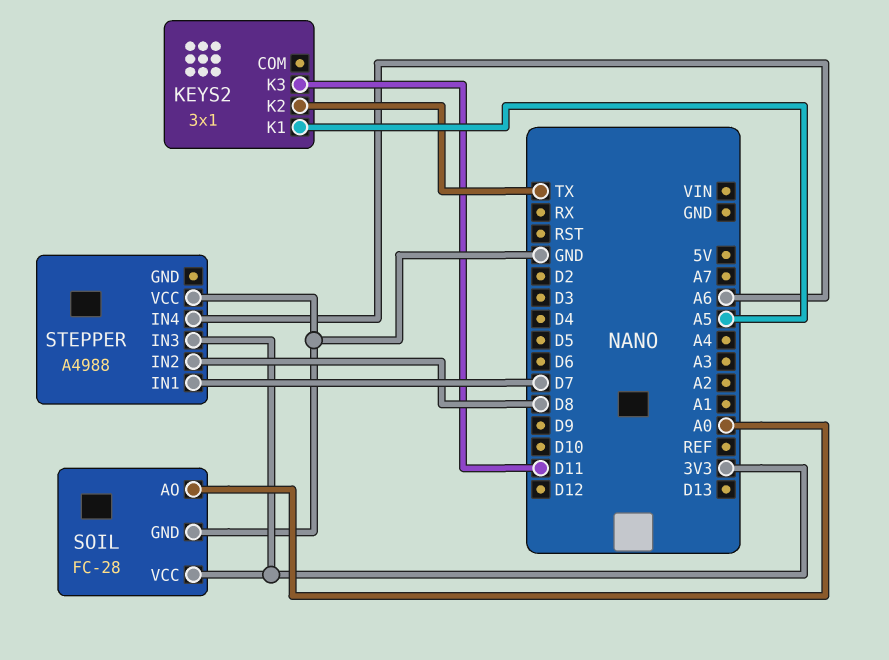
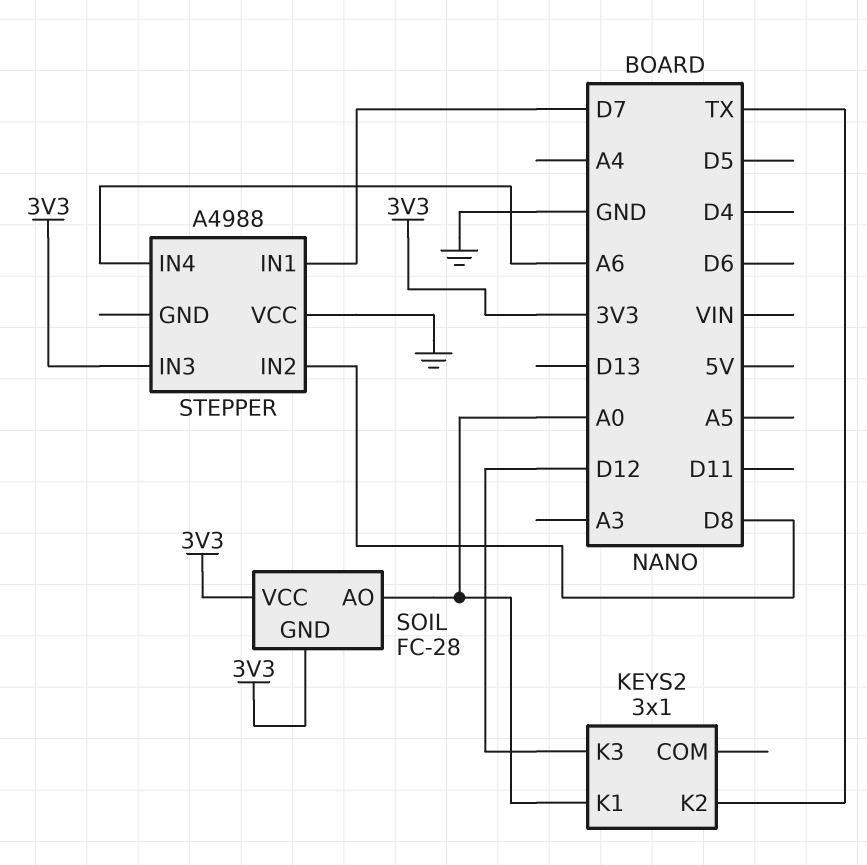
KEYS2 pin K1: A5 -> A0
KEYS2 pin K3: D11 -> D12
SOIL pin GND: GND -> 3V3

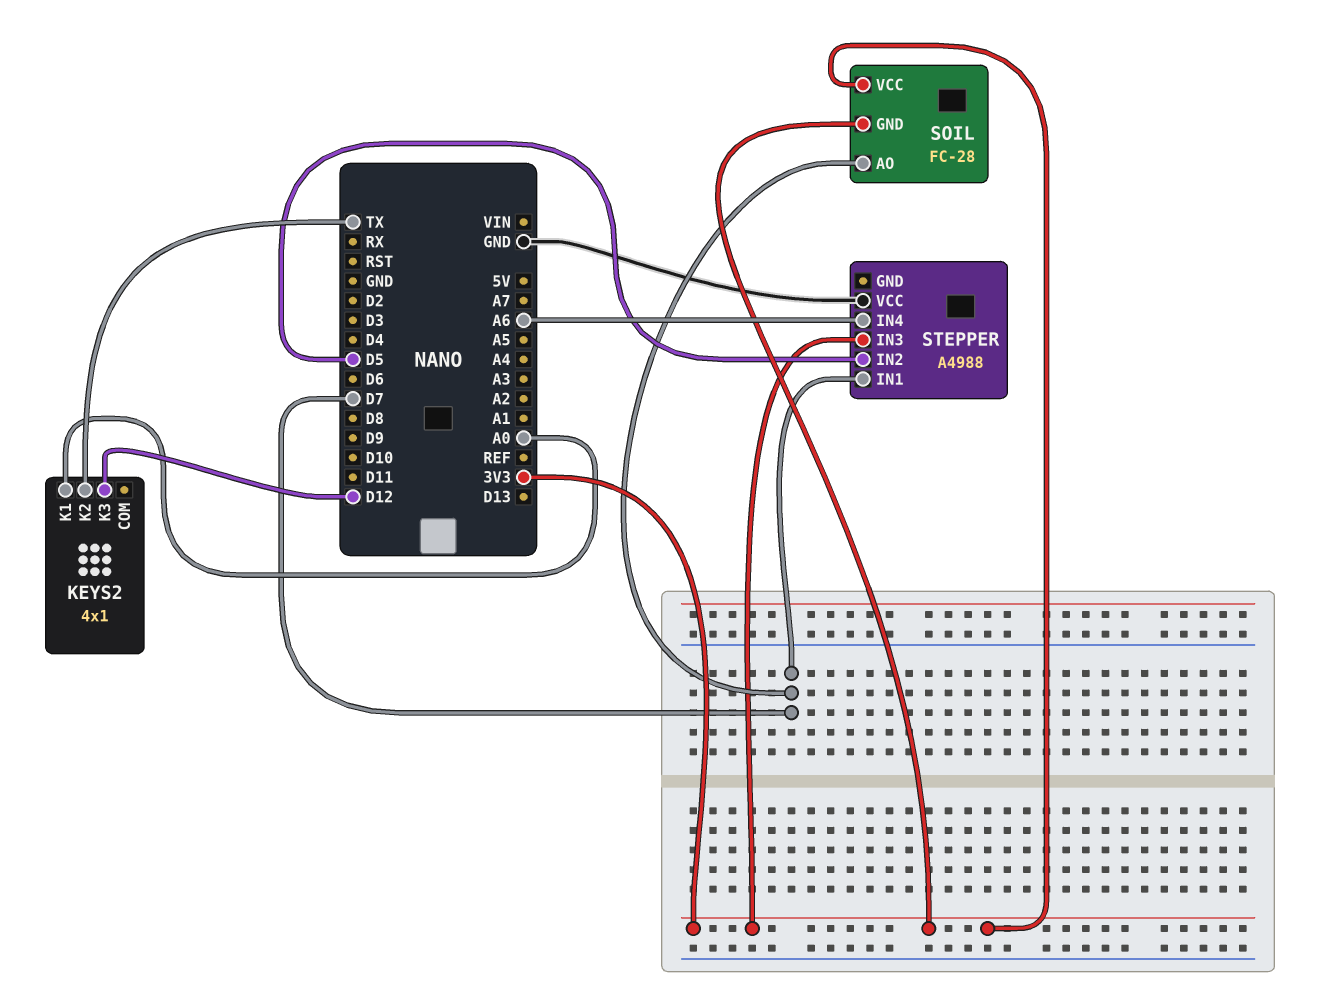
KEYS2: 3x1 -> 4x1
SOIL pin AO: A0 -> D7
STEPPER pin IN2: D8 -> D5

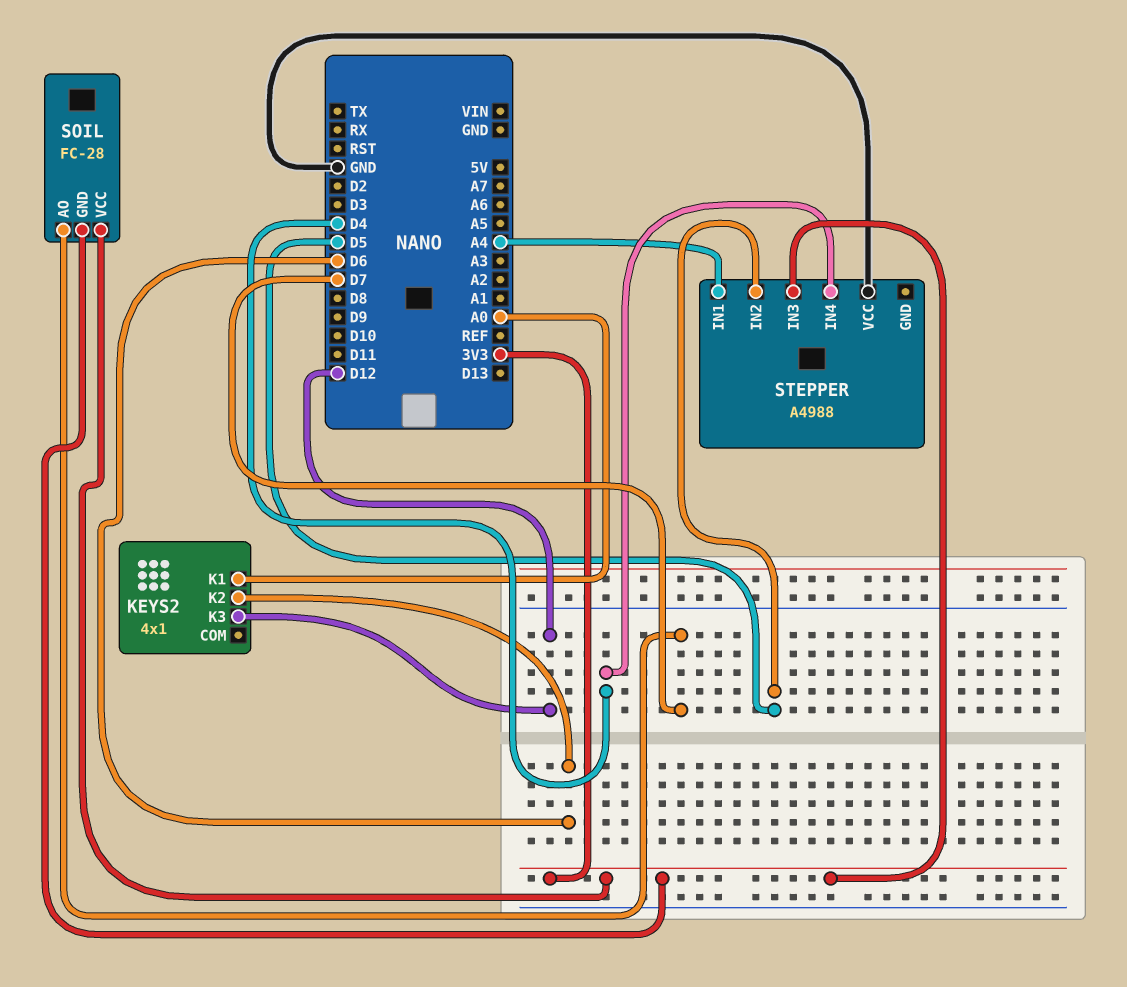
KEYS2 pin K2: TX -> D6
STEPPER pin IN1: D7 -> A4
STEPPER pin IN4: A6 -> D4

